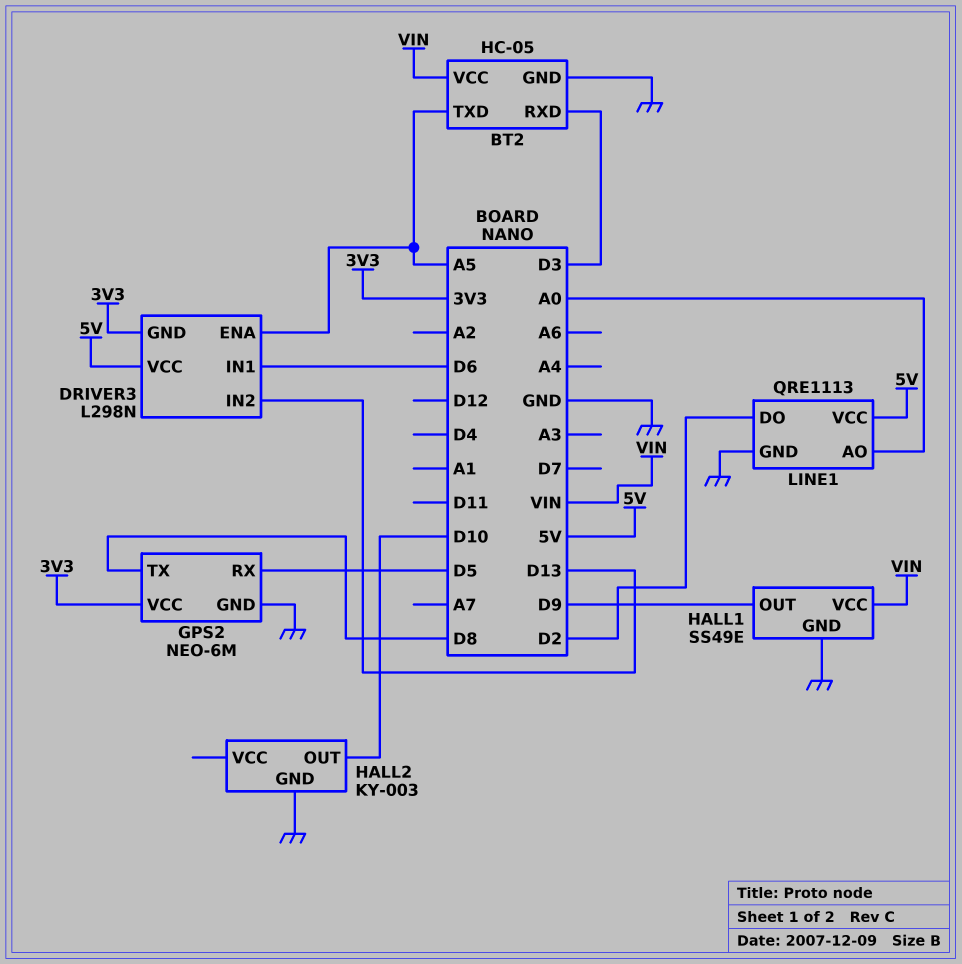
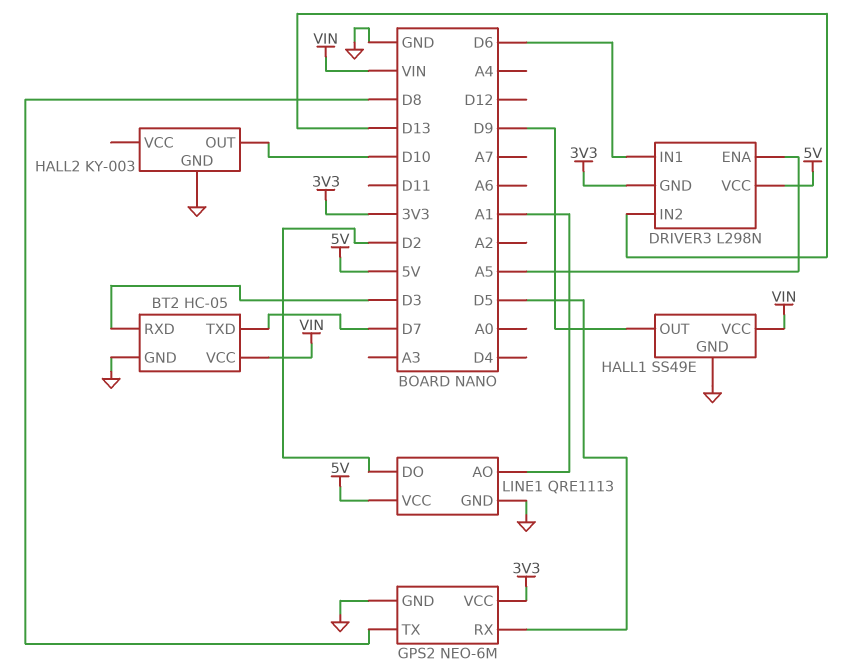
BT2 pin TXD: A5 -> D7
LINE1 pin AO: A0 -> A1

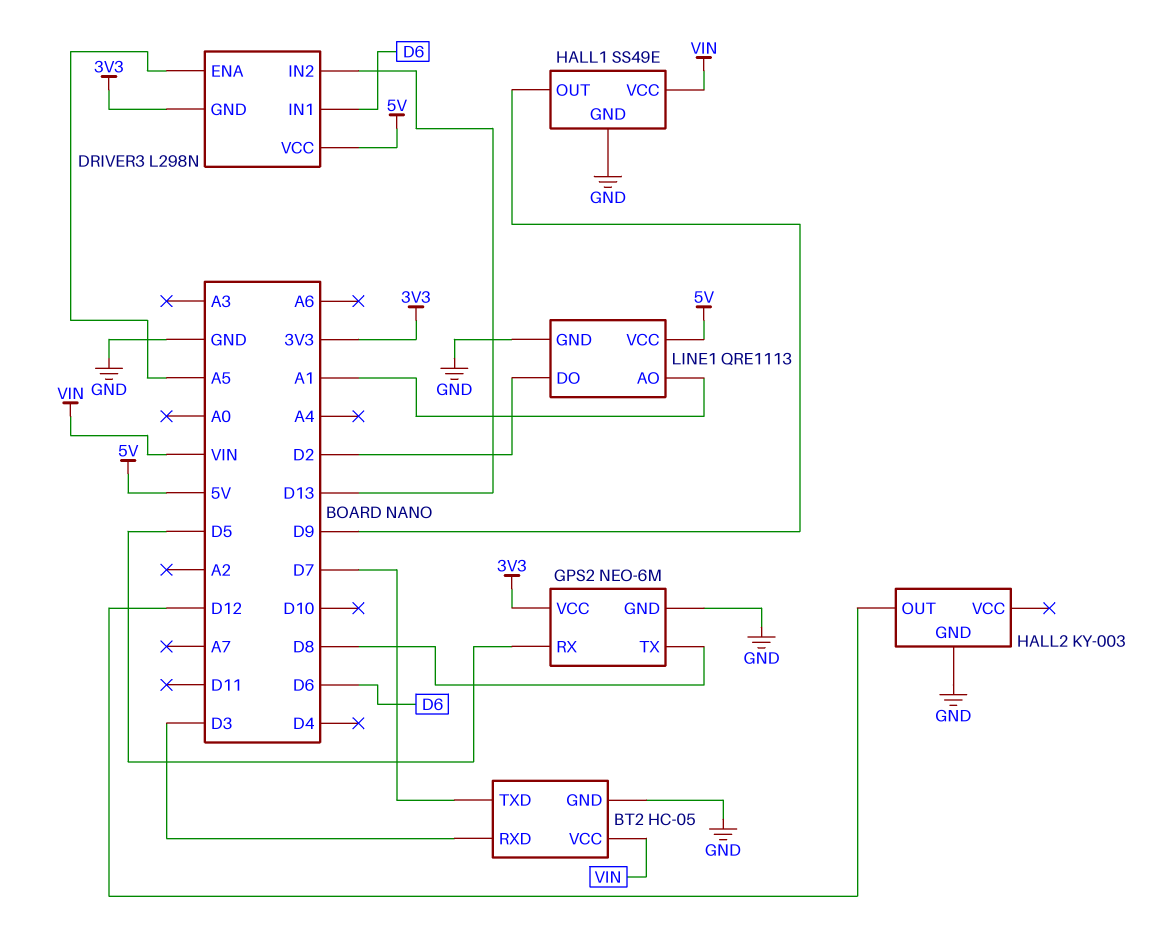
HALL2 pin OUT: D10 -> D12

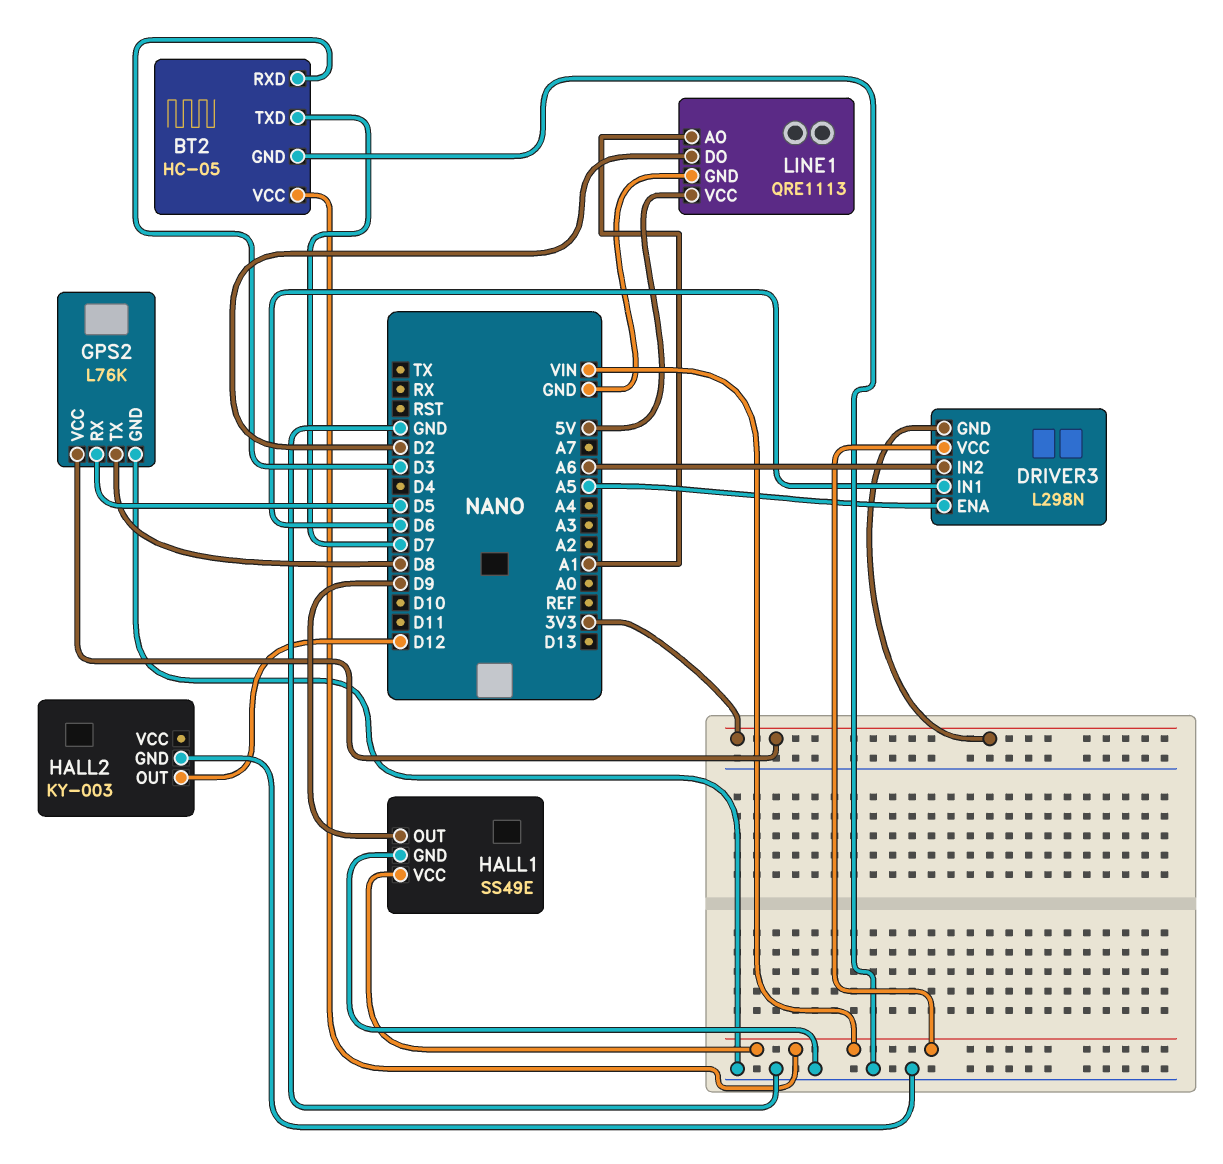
DRIVER3 pin IN2: D13 -> A6
DRIVER3 pin VCC: 5V -> VIN
GPS2: NEO-6M -> L76K

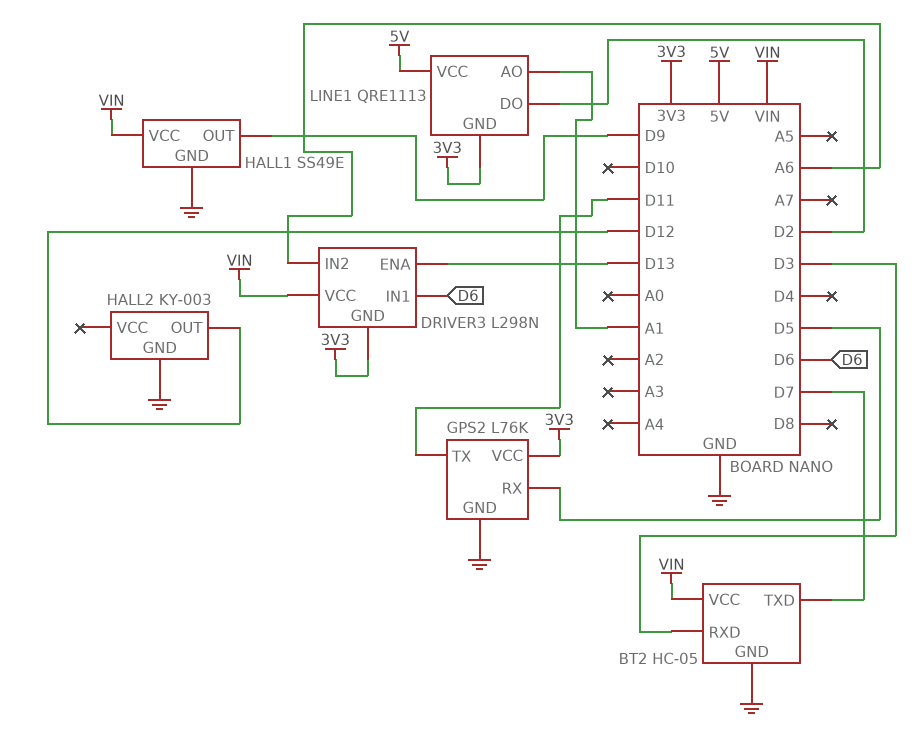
DRIVER3 pin ENA: A5 -> D13
GPS2 pin TX: D8 -> D11
LINE1 pin GND: GND -> 3V3

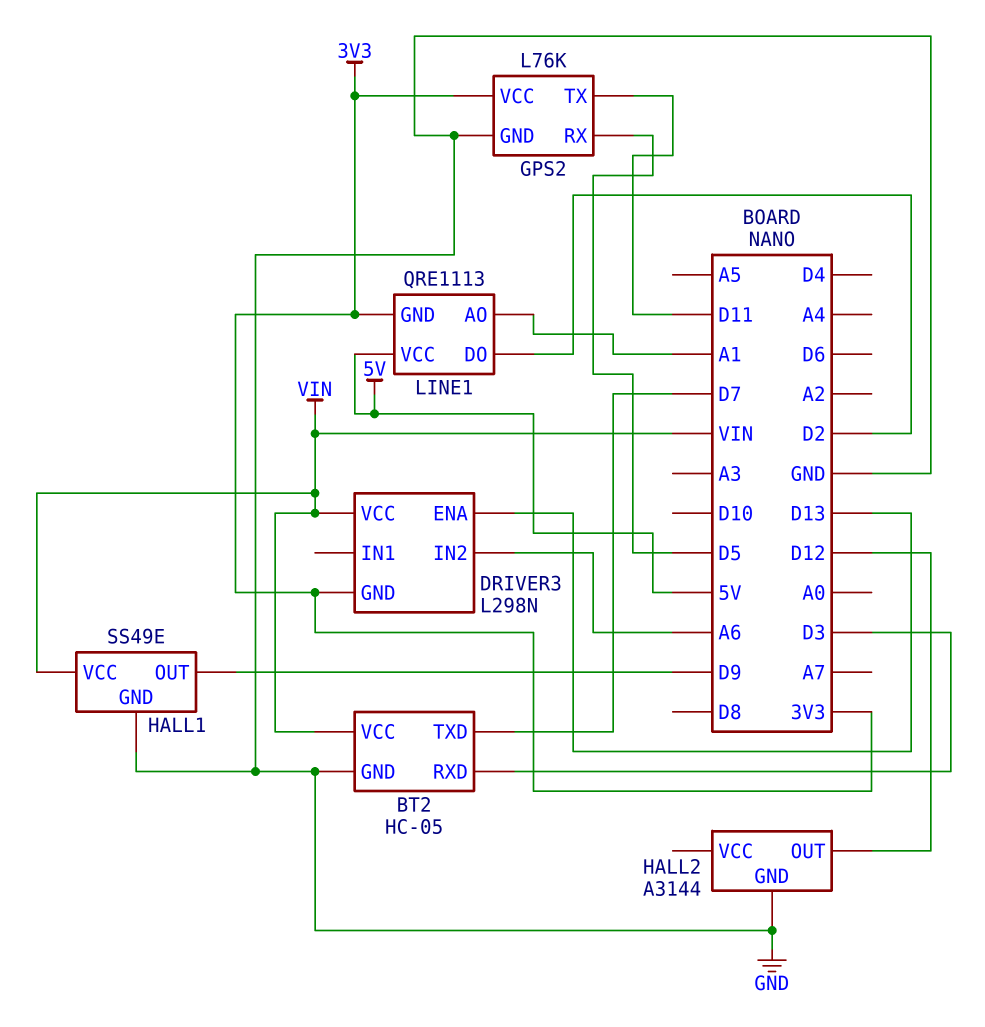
DRIVER3 pin IN1: D6 -> none
HALL2: KY-003 -> A3144

